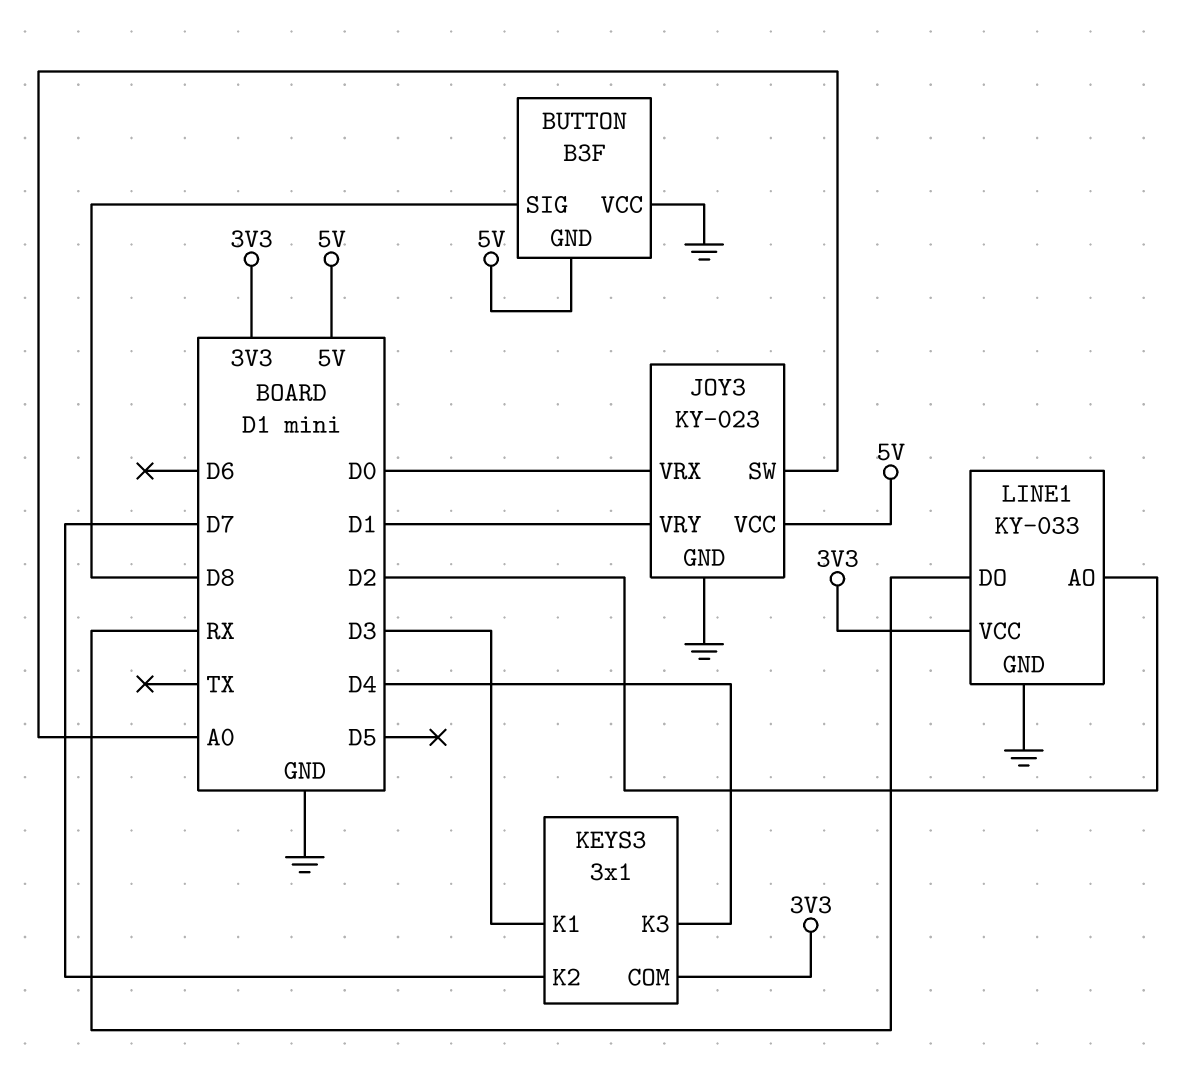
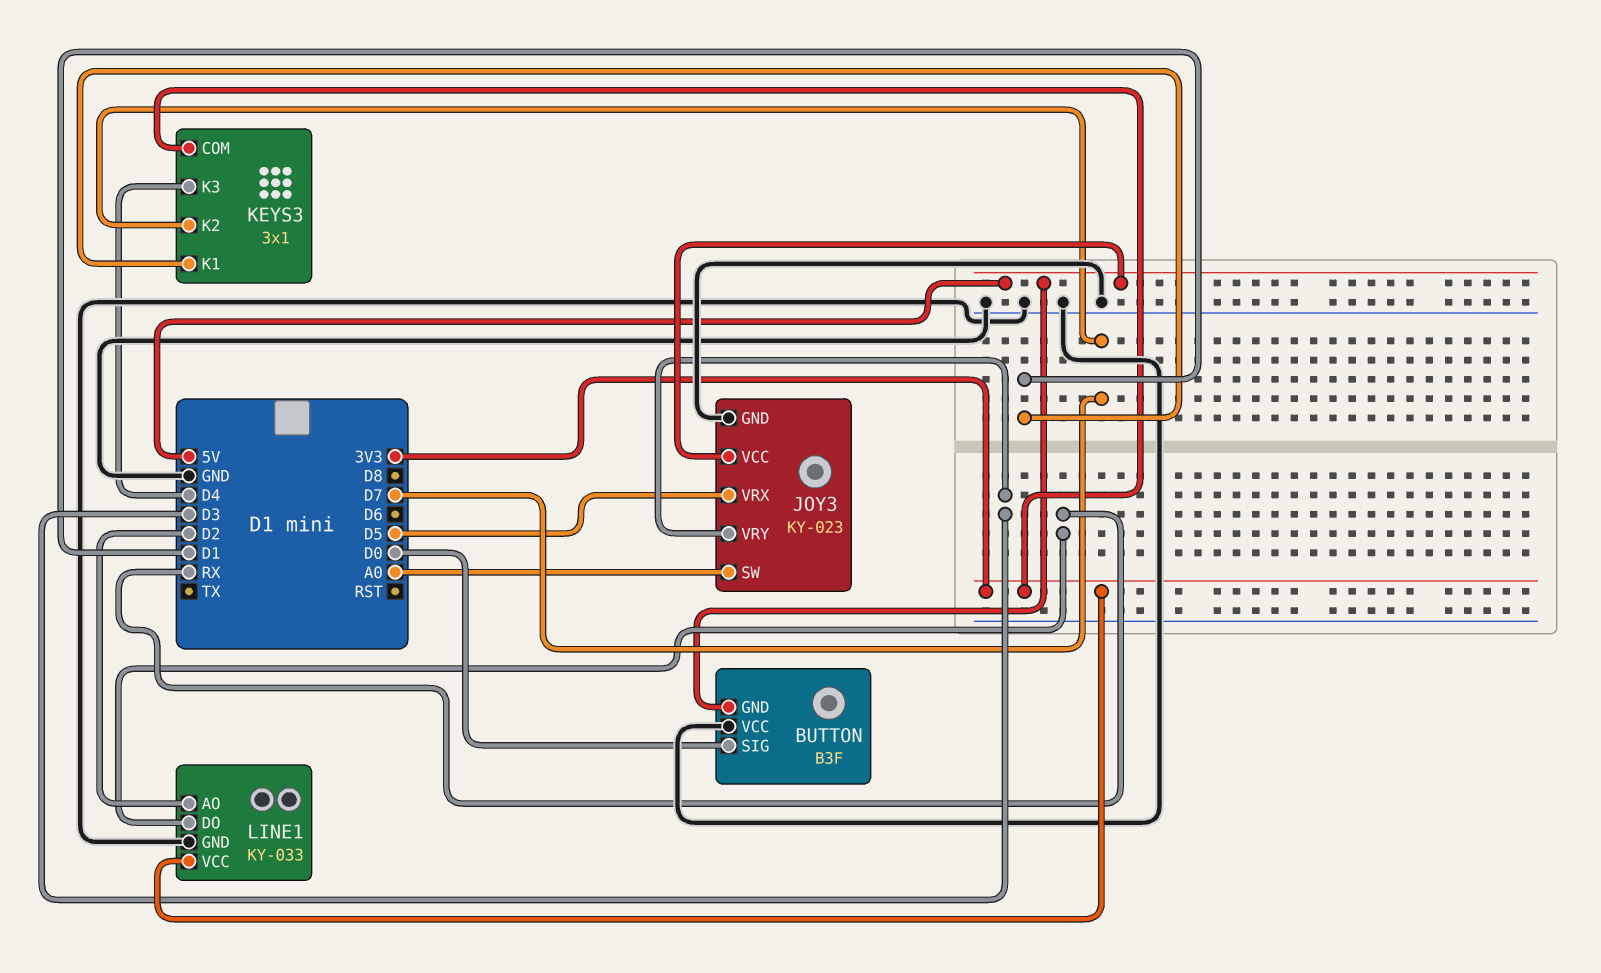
BUTTON pin SIG: D8 -> D0
JOY3 pin VRX: D0 -> D5
JOY3 pin VRY: D1 -> D3
KEYS3 pin K1: D3 -> D1

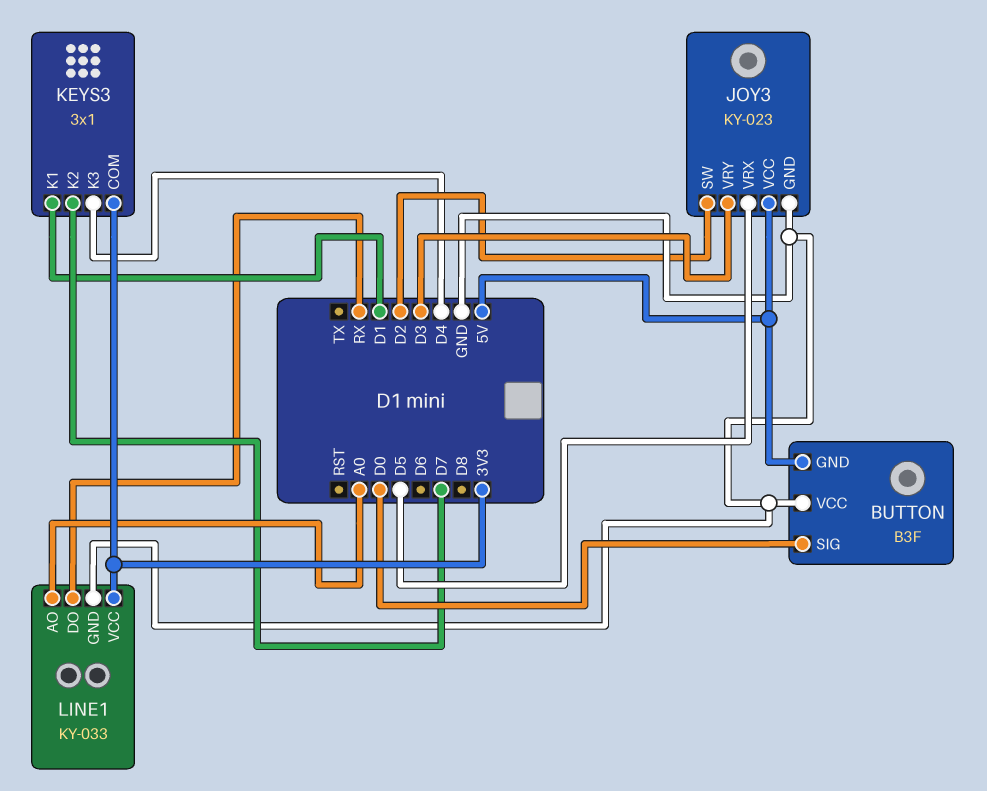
JOY3 pin SW: A0 -> D2
LINE1 pin AO: D2 -> A0

